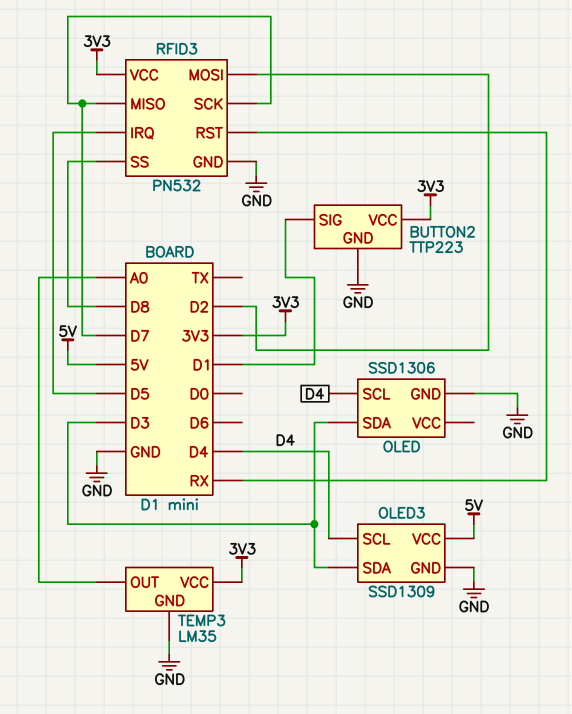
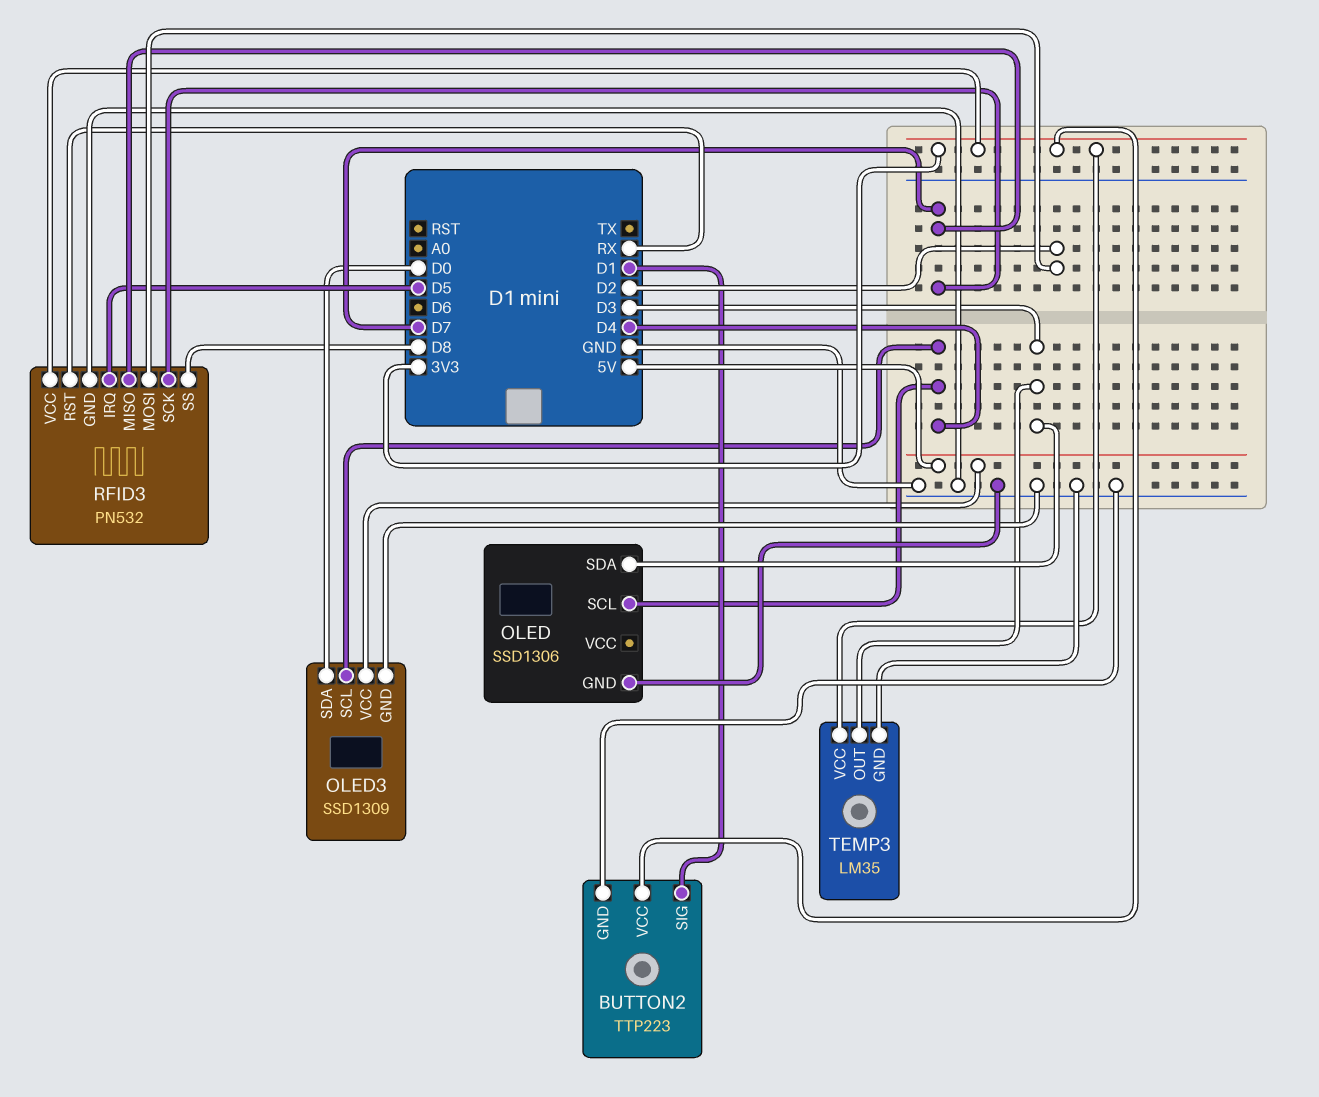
OLED3 pin SDA: D3 -> D0
TEMP3 pin OUT: A0 -> D3

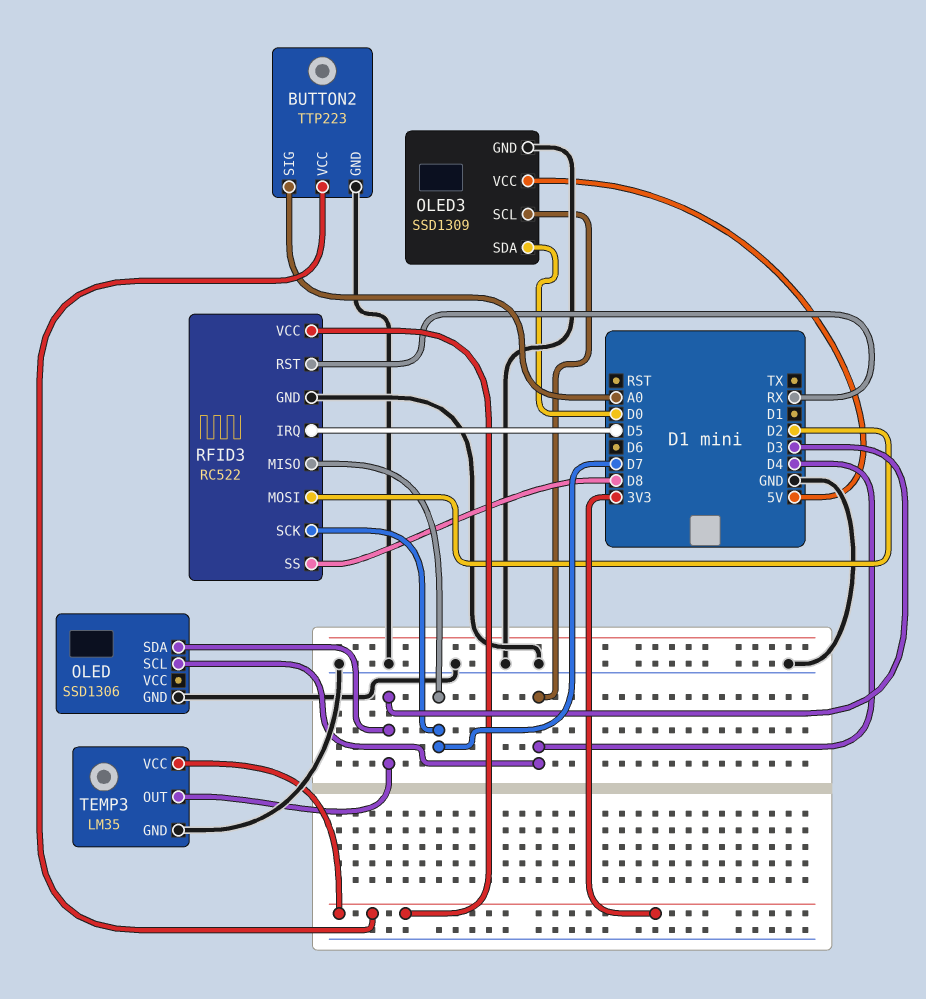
BUTTON2 pin SIG: D1 -> A0
RFID3: PN532 -> RC522

